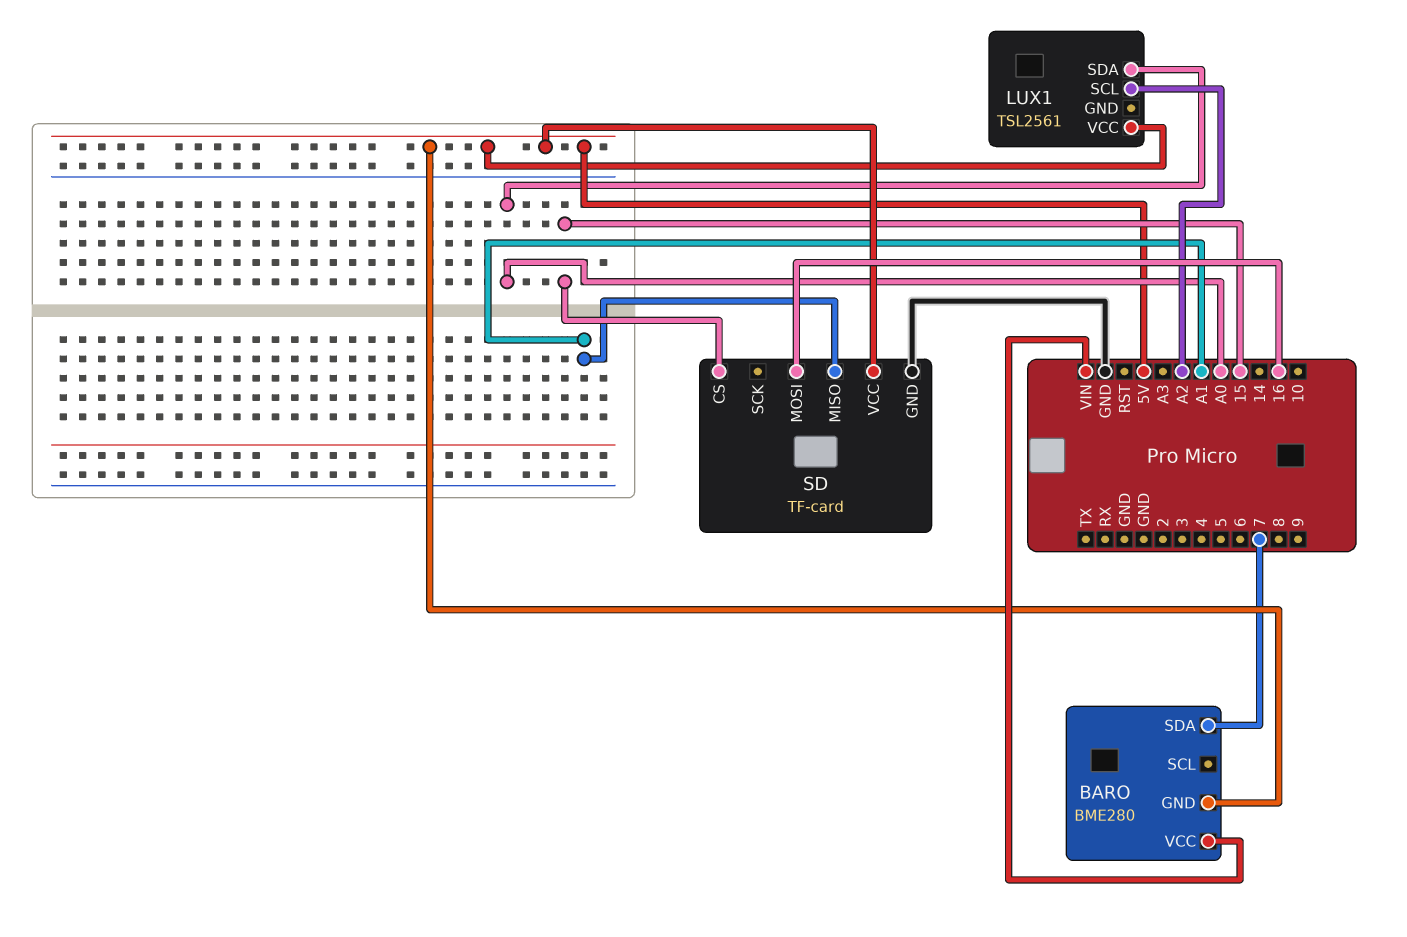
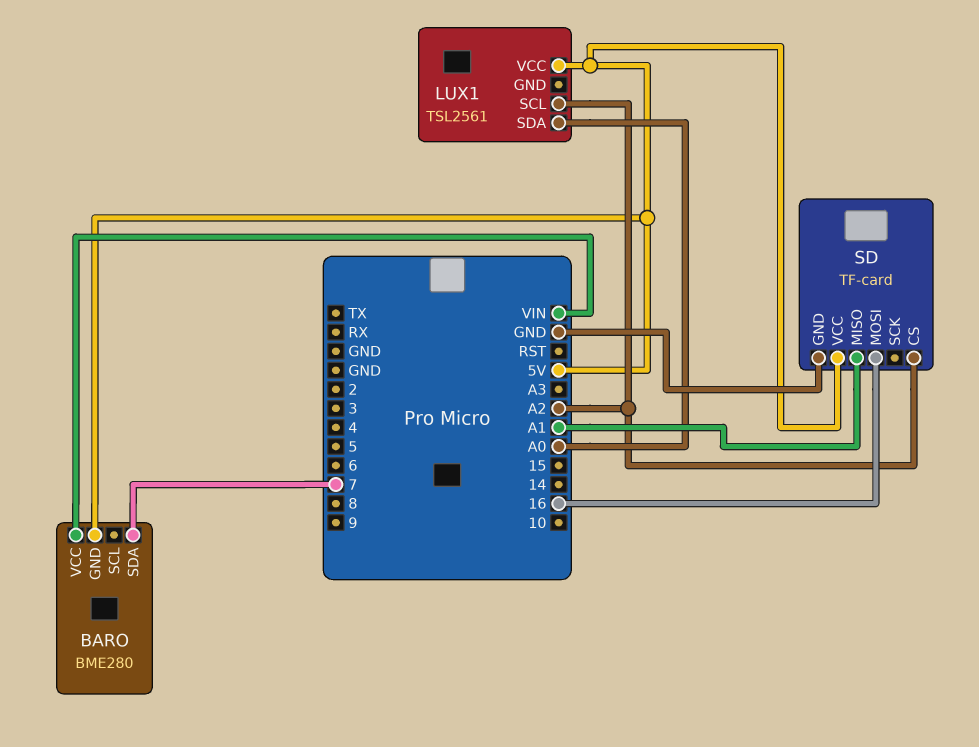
SD pin CS: 15 -> A2

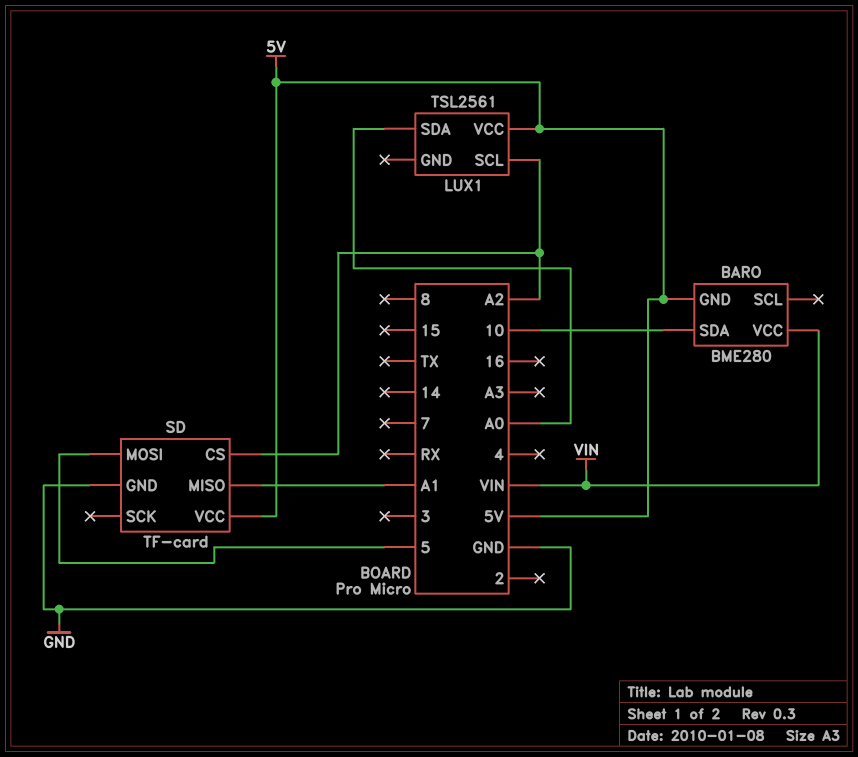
BARO pin SDA: 7 -> 10
SD pin MOSI: 16 -> 5

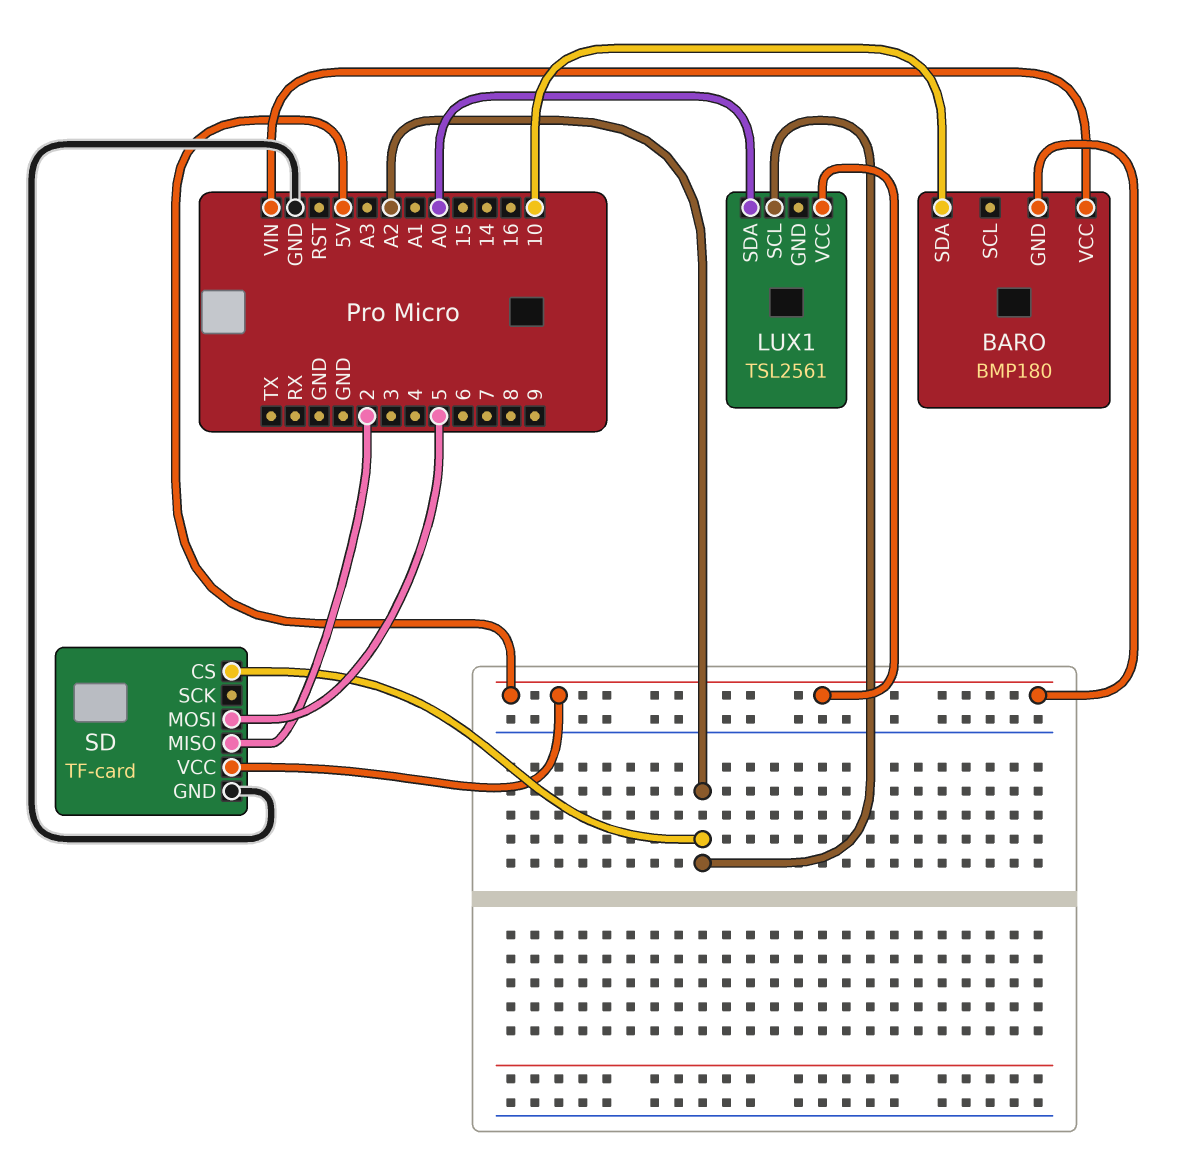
BARO: BME280 -> BMP180
SD pin MISO: A1 -> 2

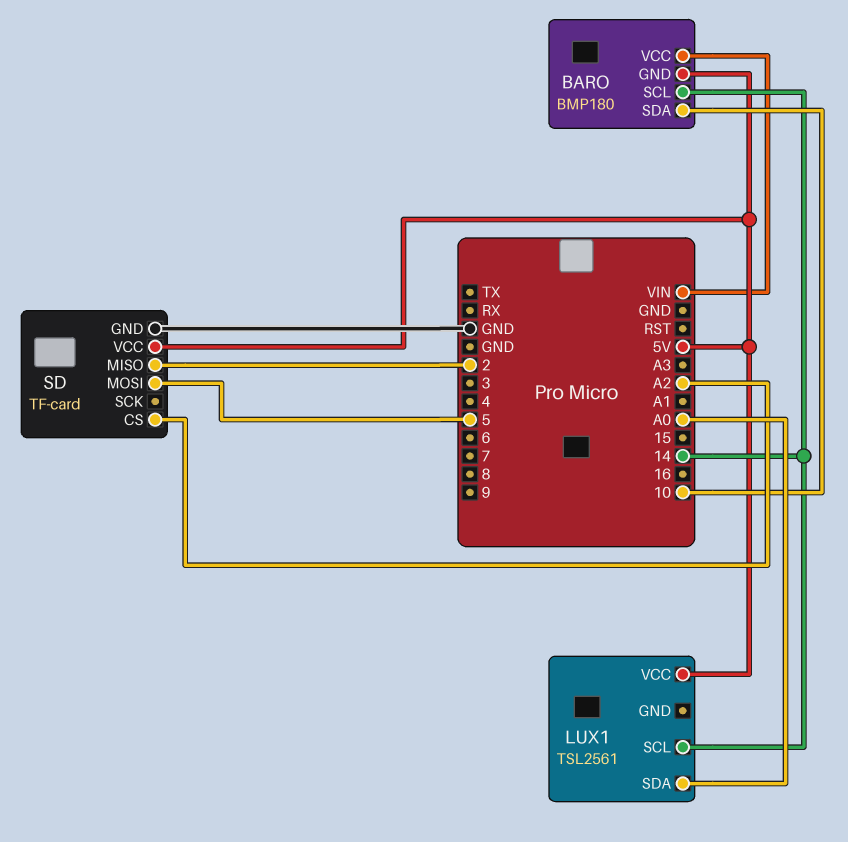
BARO pin SCL: none -> 14
LUX1 pin SCL: A2 -> 14

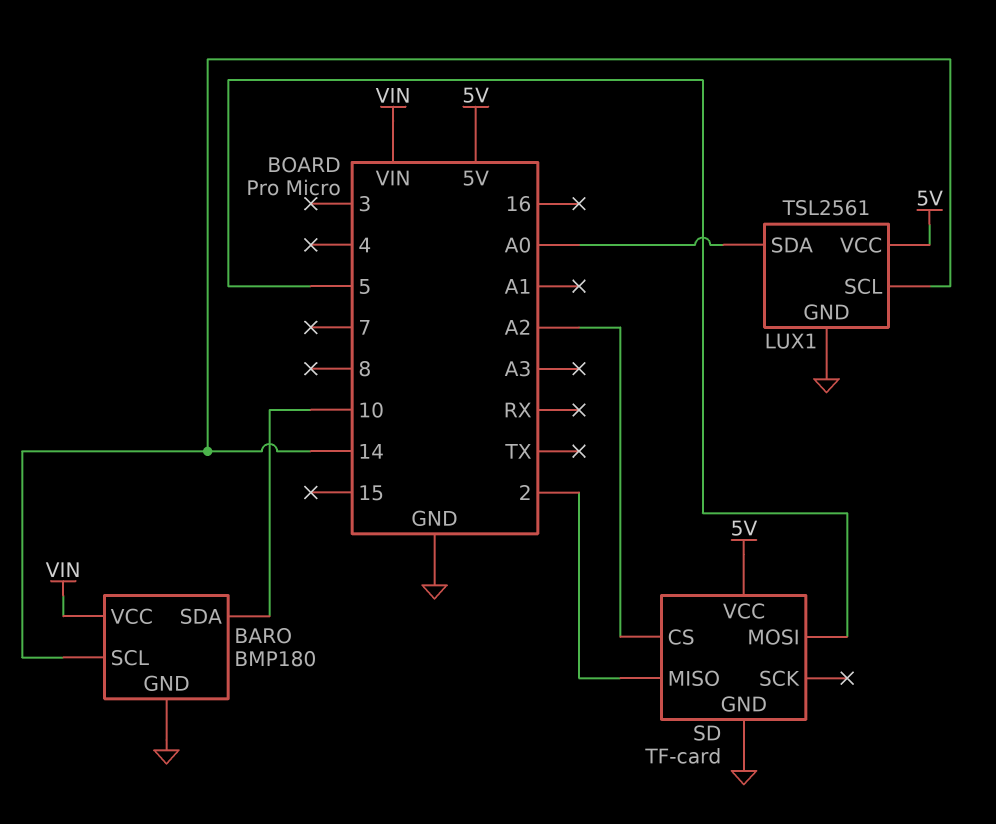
BARO pin GND: 5V -> GND
LUX1 pin GND: none -> GND

